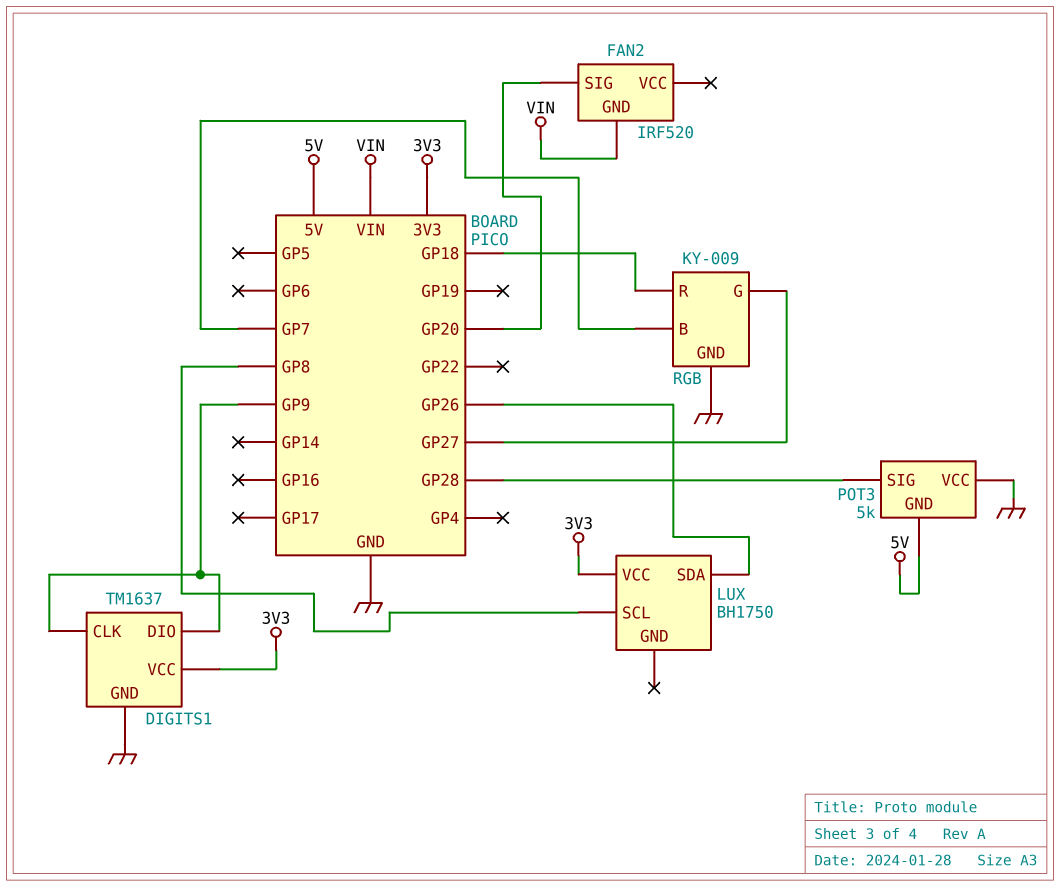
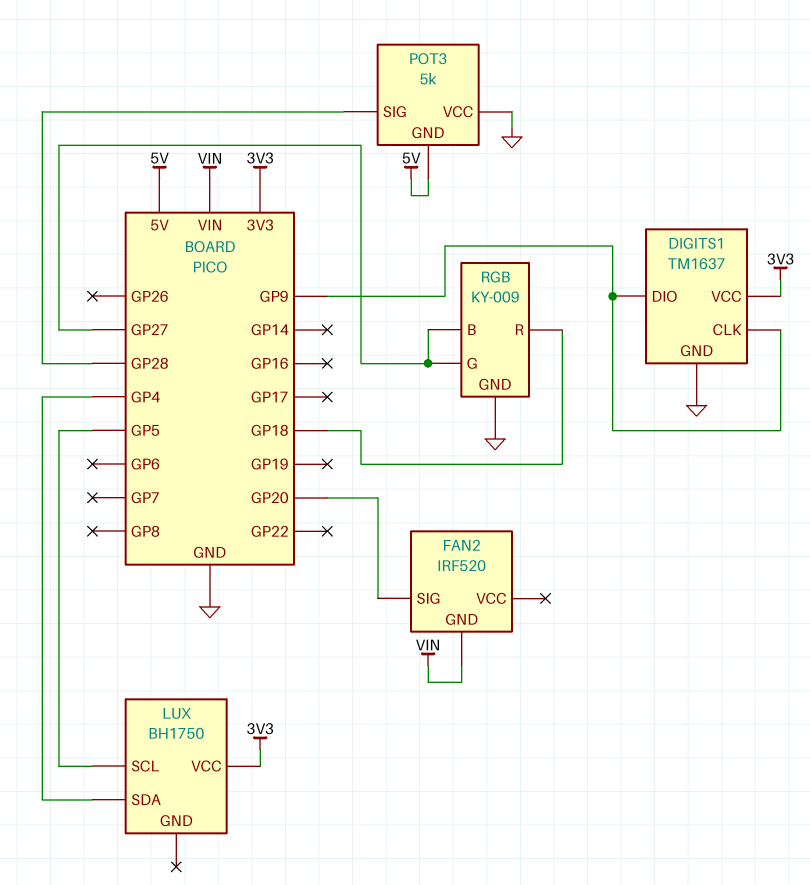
LUX pin SCL: GP8 -> GP5
LUX pin SDA: GP26 -> GP4
RGB pin B: GP7 -> GP27

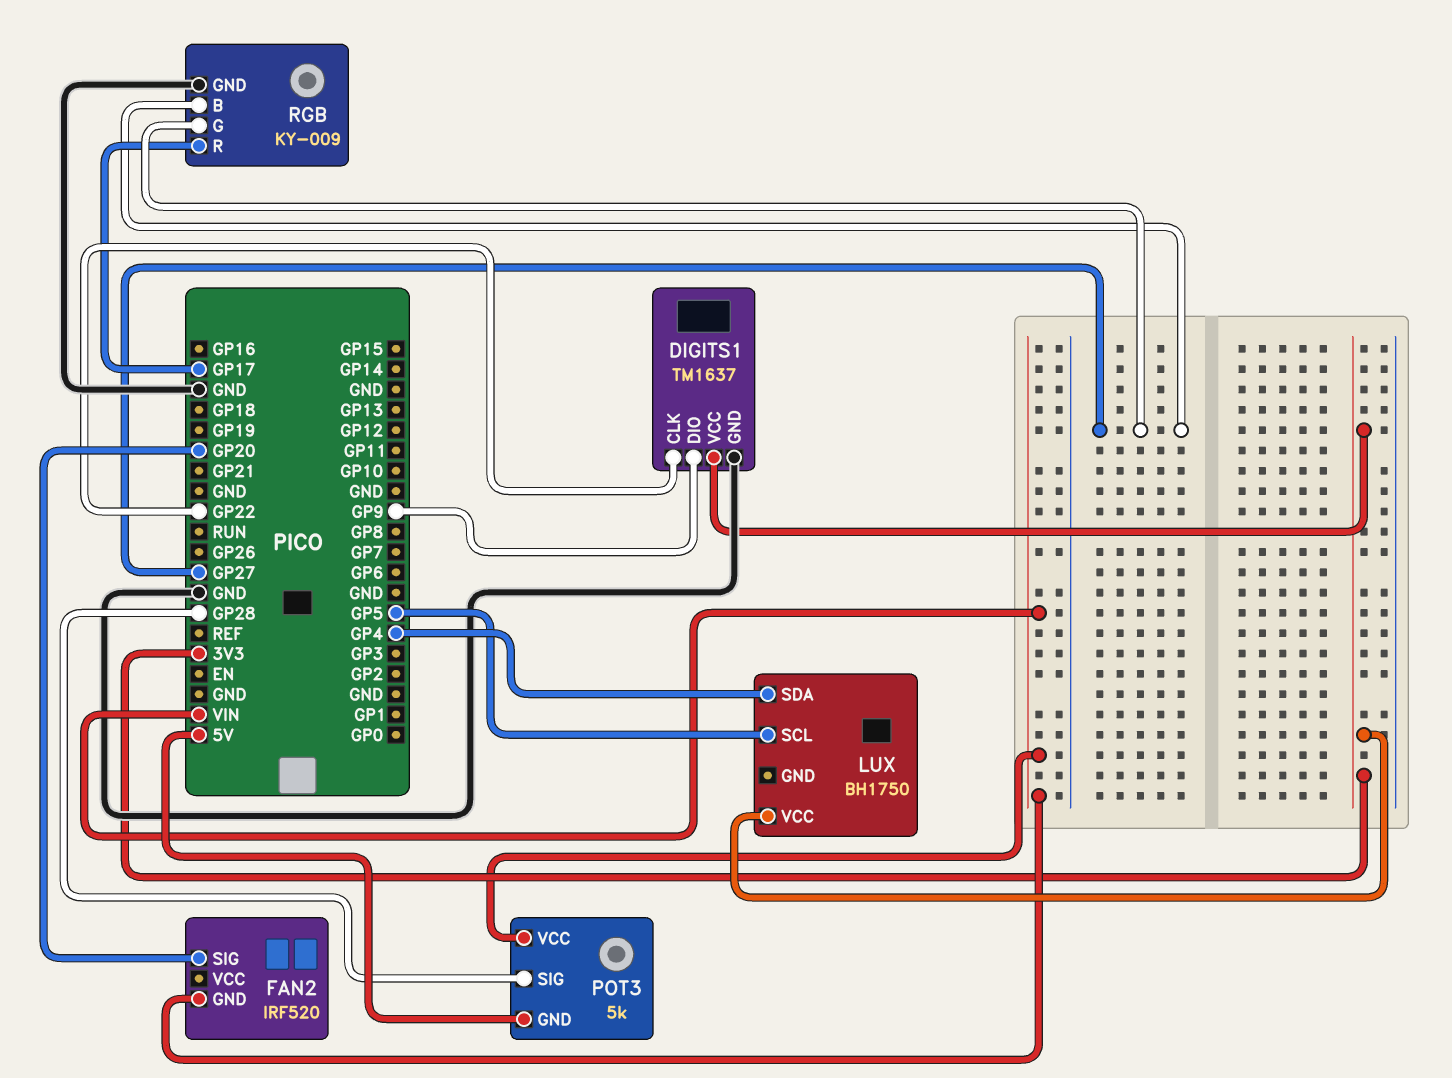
DIGITS1 pin CLK: GP9 -> GP22
POT3 pin VCC: GND -> VIN
RGB pin R: GP18 -> GP17

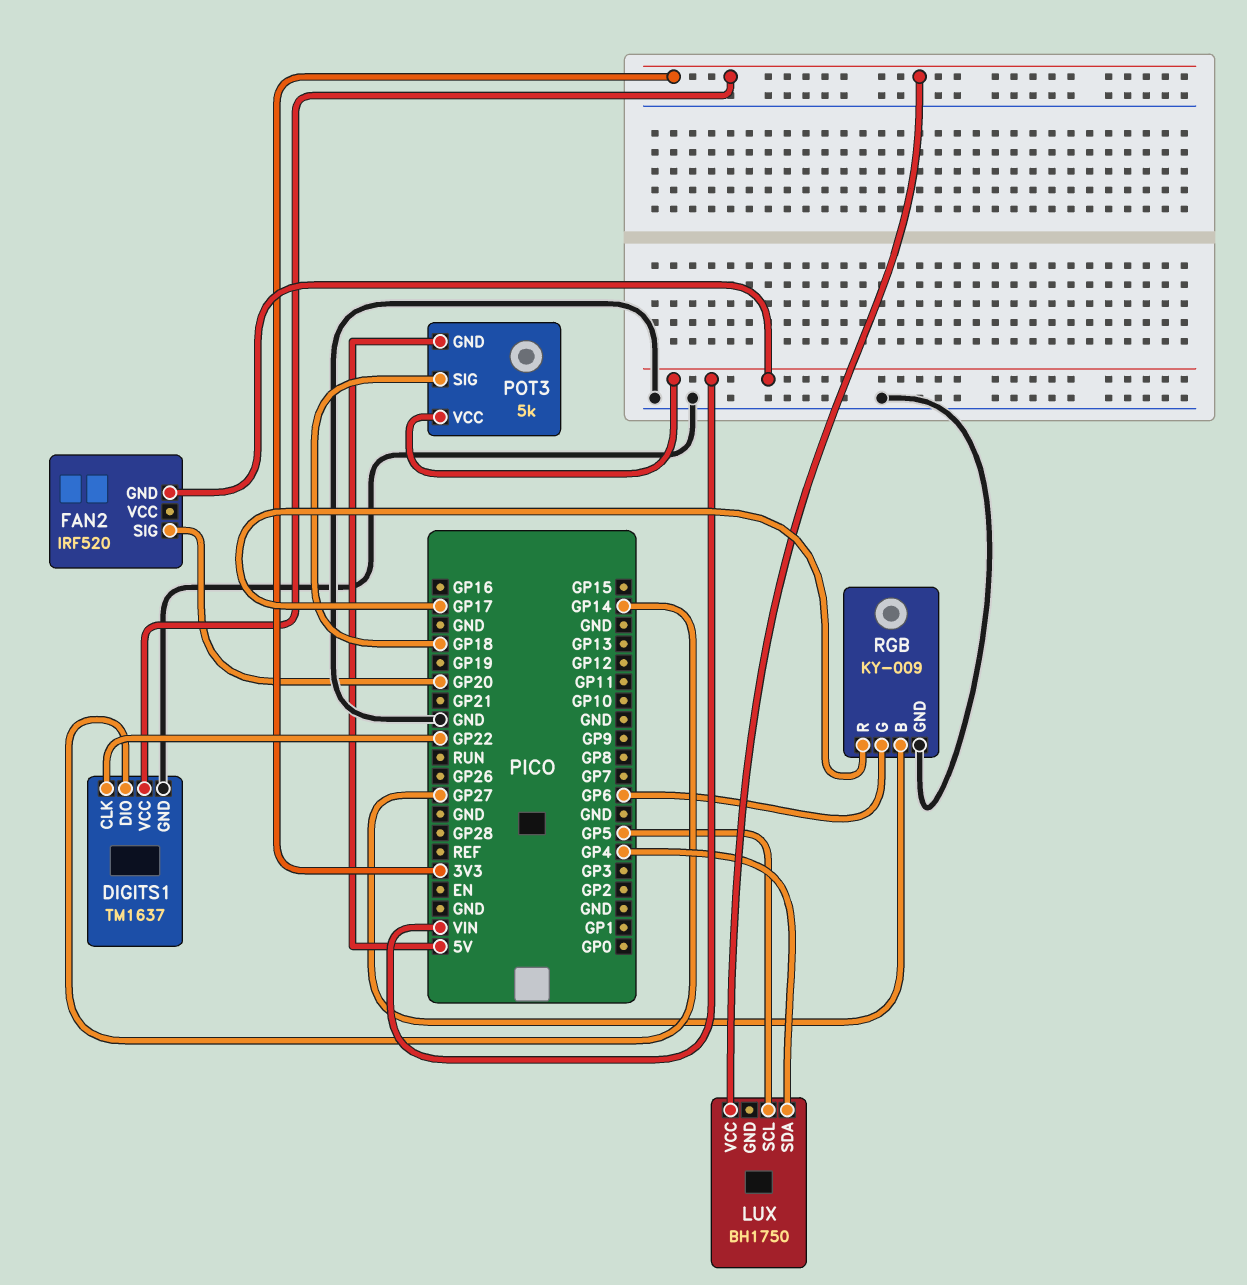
DIGITS1 pin DIO: GP9 -> GP14
POT3 pin SIG: GP28 -> GP18
RGB pin G: GP27 -> GP6

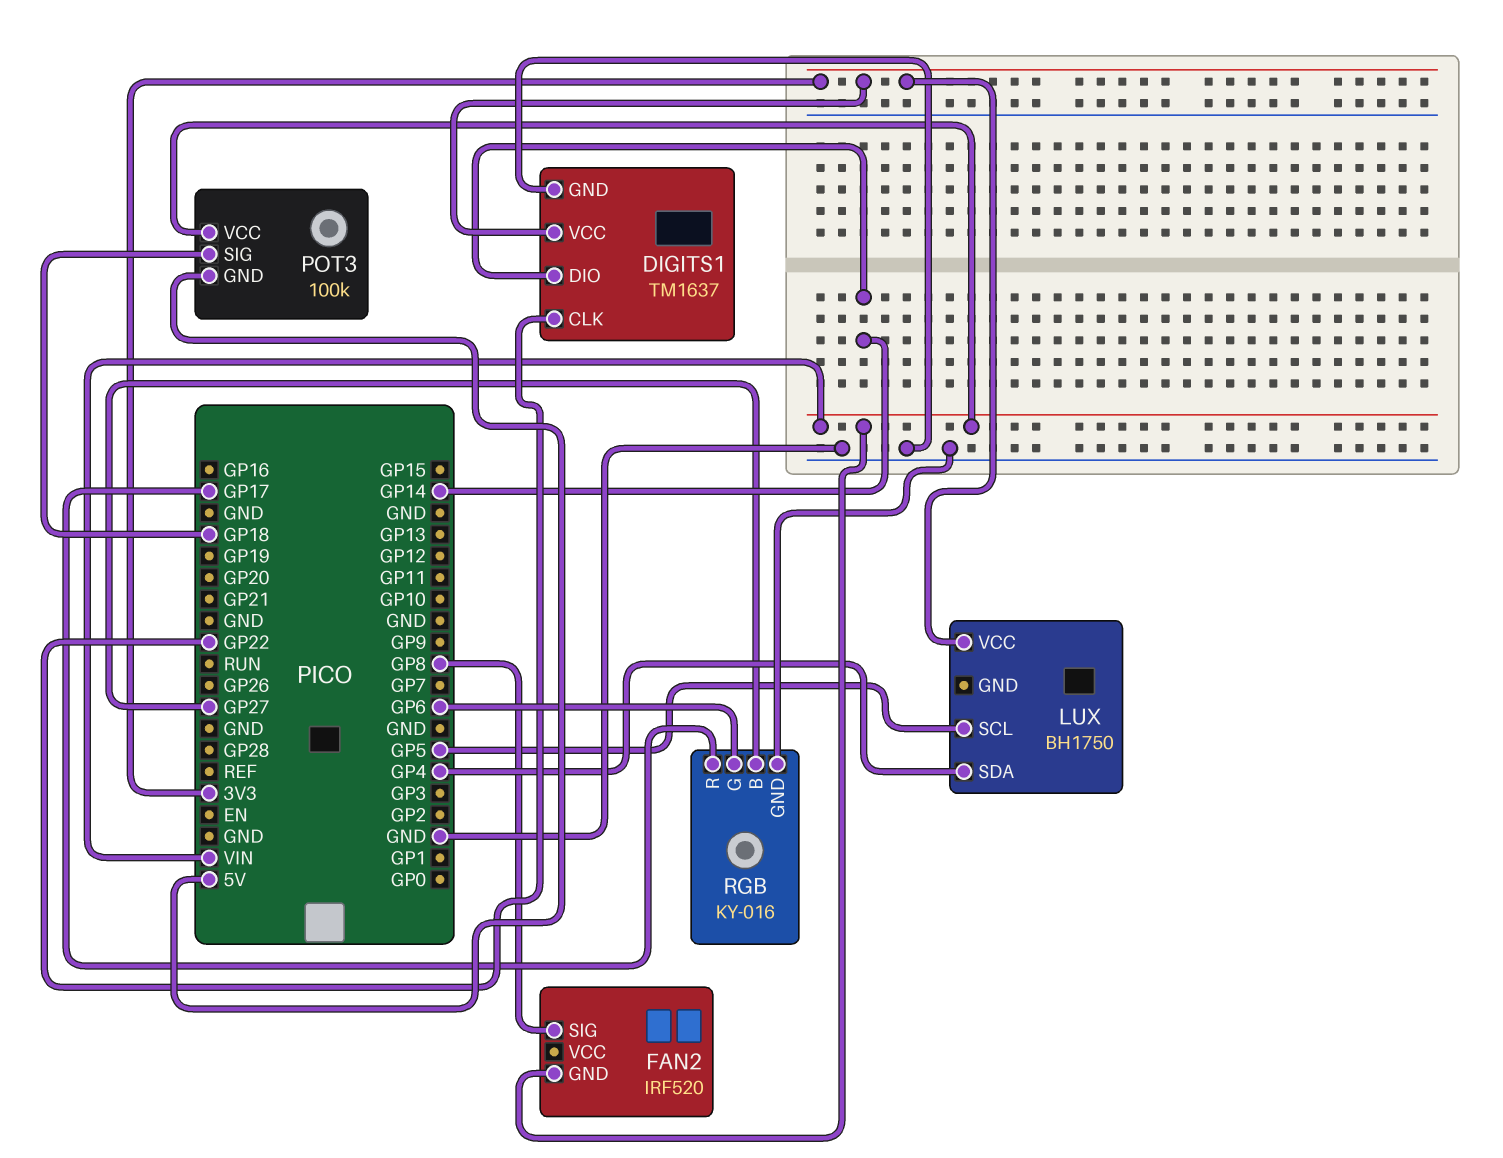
FAN2 pin SIG: GP20 -> GP8
POT3: 5k -> 100k
RGB: KY-009 -> KY-016

